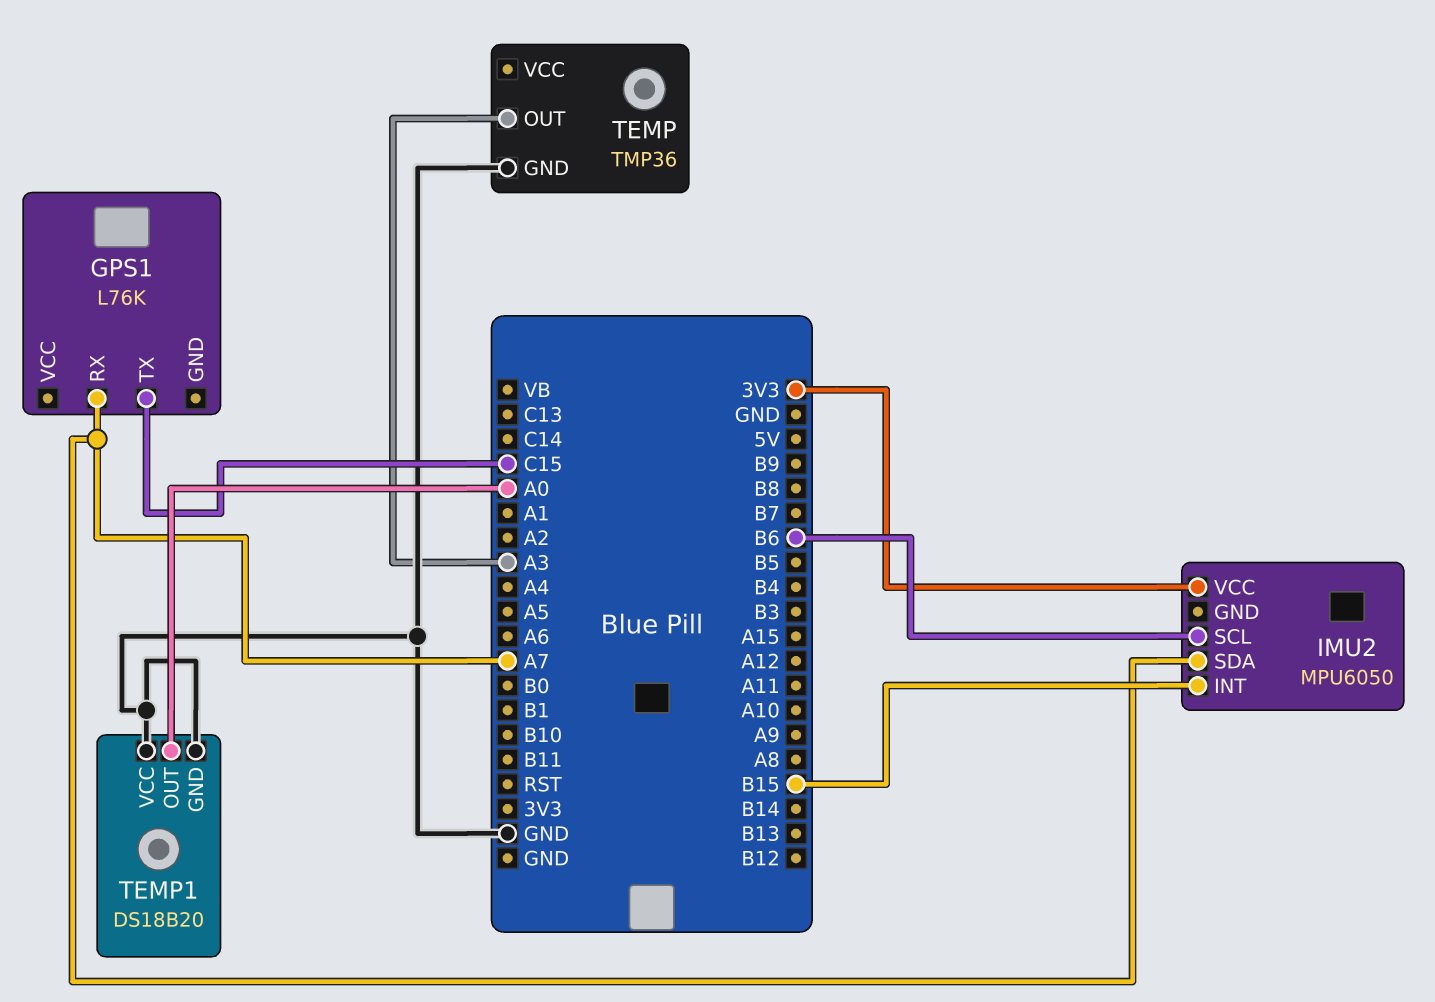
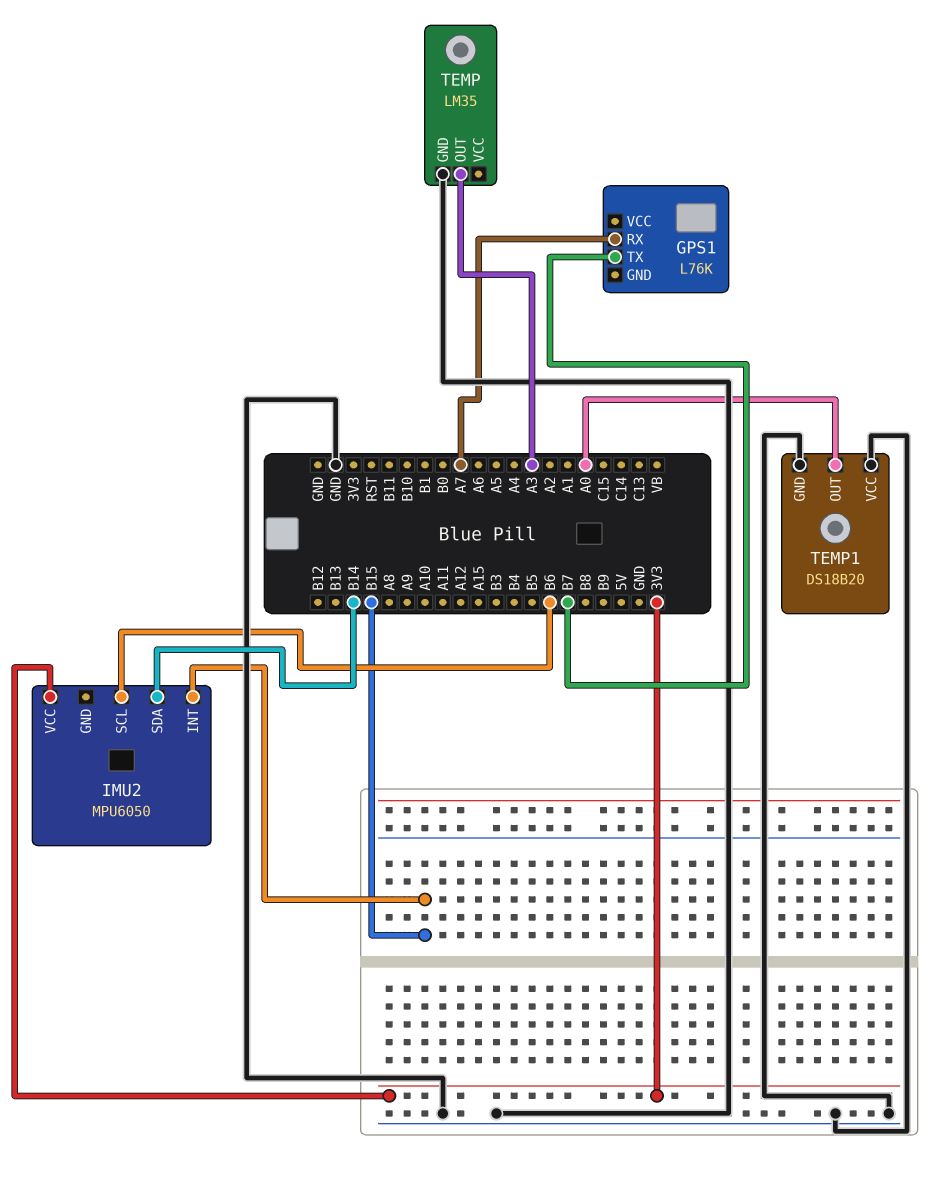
GPS1 pin TX: C15 -> B7
IMU2 pin SDA: A7 -> B14
TEMP: TMP36 -> LM35

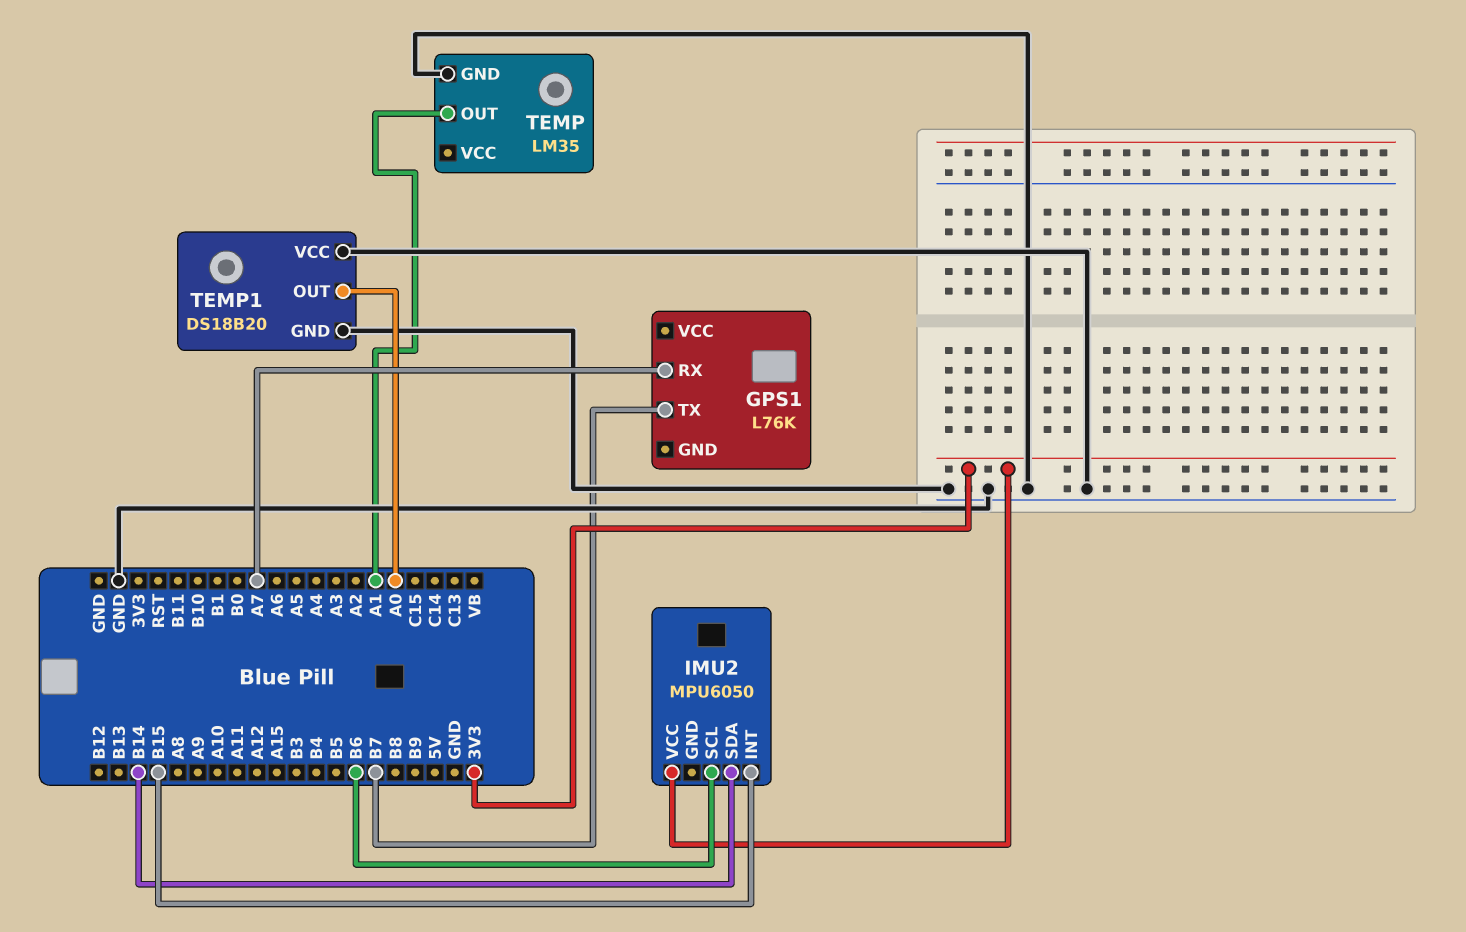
TEMP pin OUT: A3 -> A1

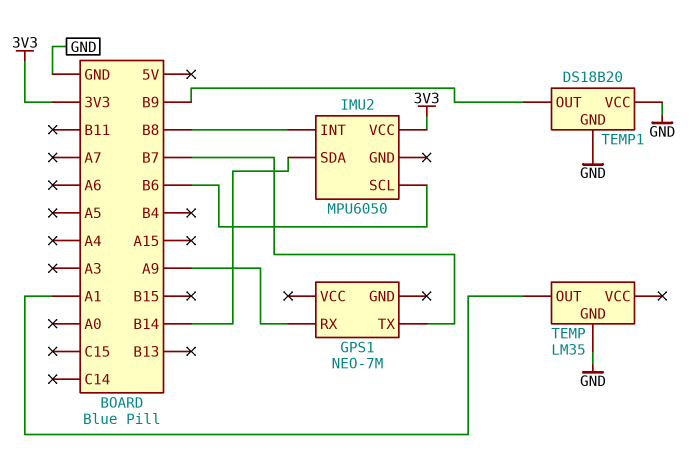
GPS1: L76K -> NEO-7M
GPS1 pin RX: A7 -> A9
IMU2 pin INT: B15 -> B8
TEMP1 pin OUT: A0 -> B9

